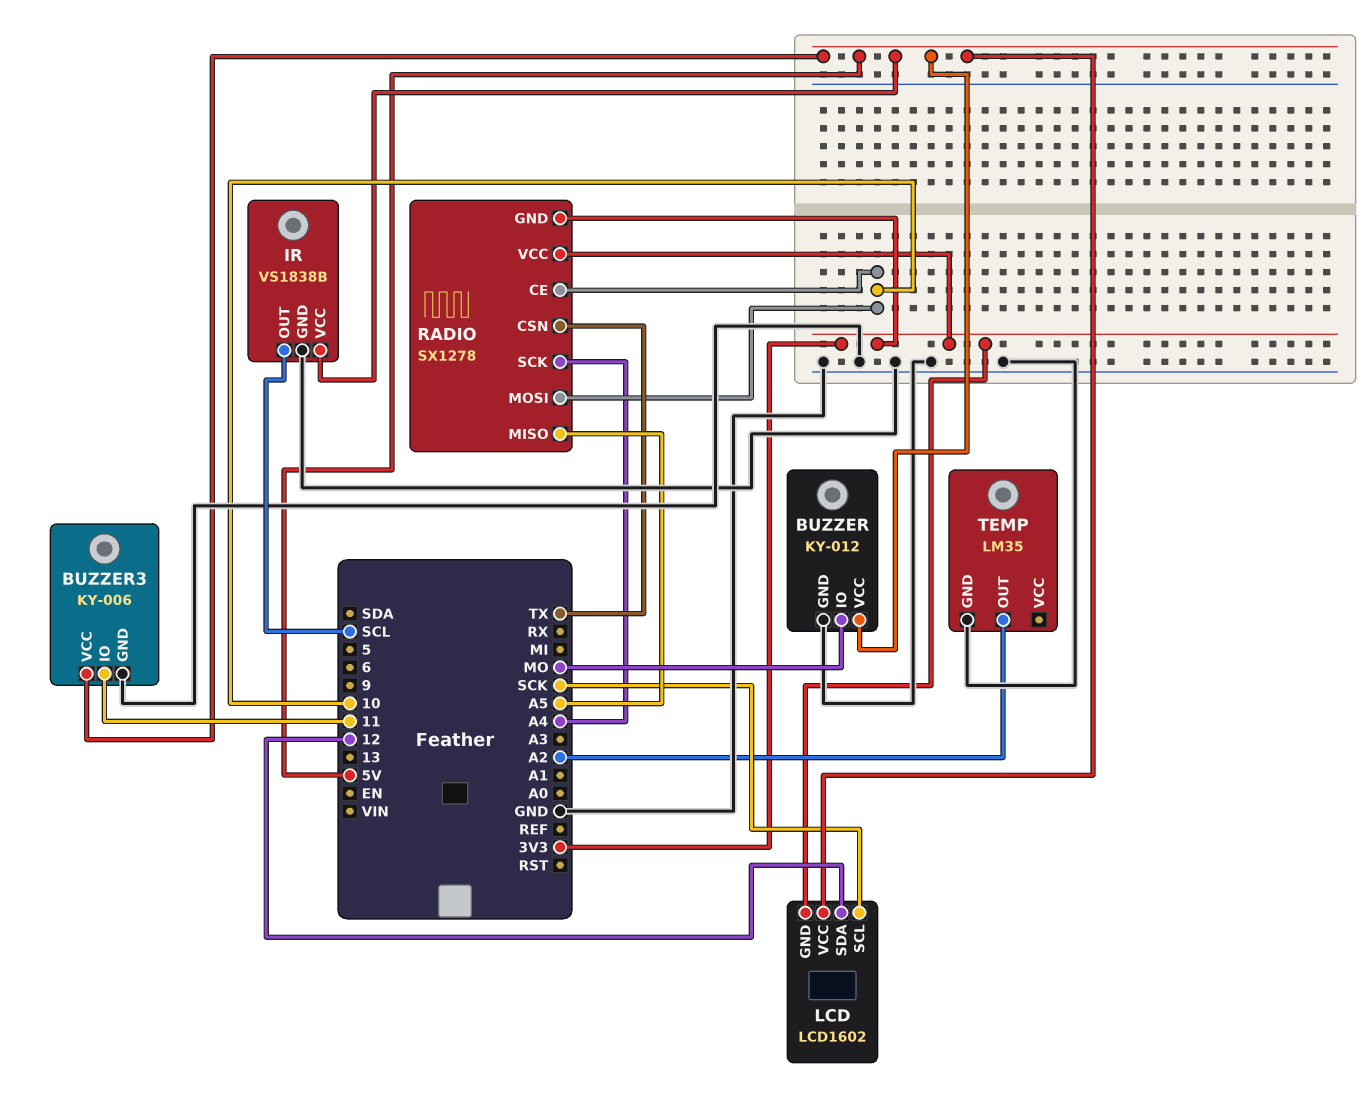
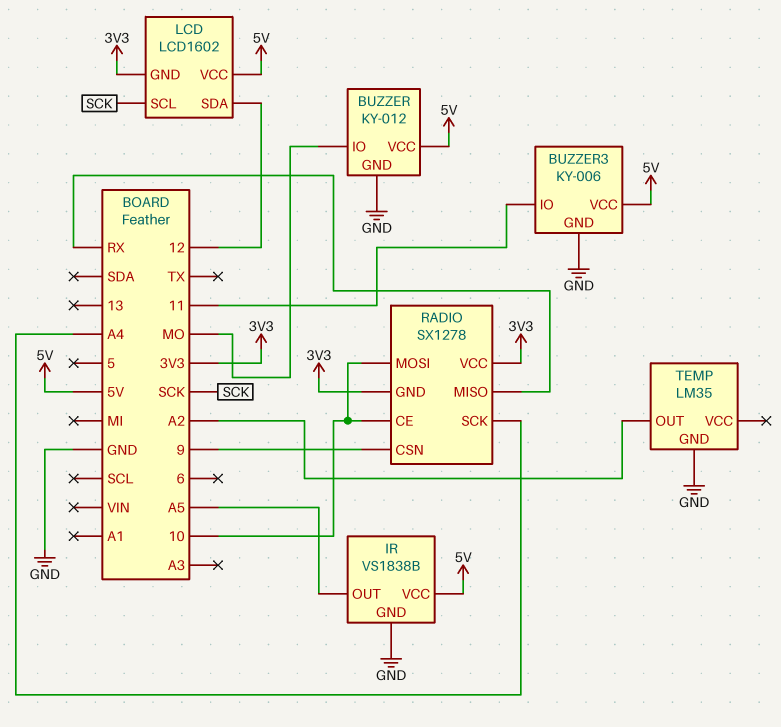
IR pin OUT: SCL -> A5
RADIO pin CSN: TX -> 9
RADIO pin MISO: A5 -> RX

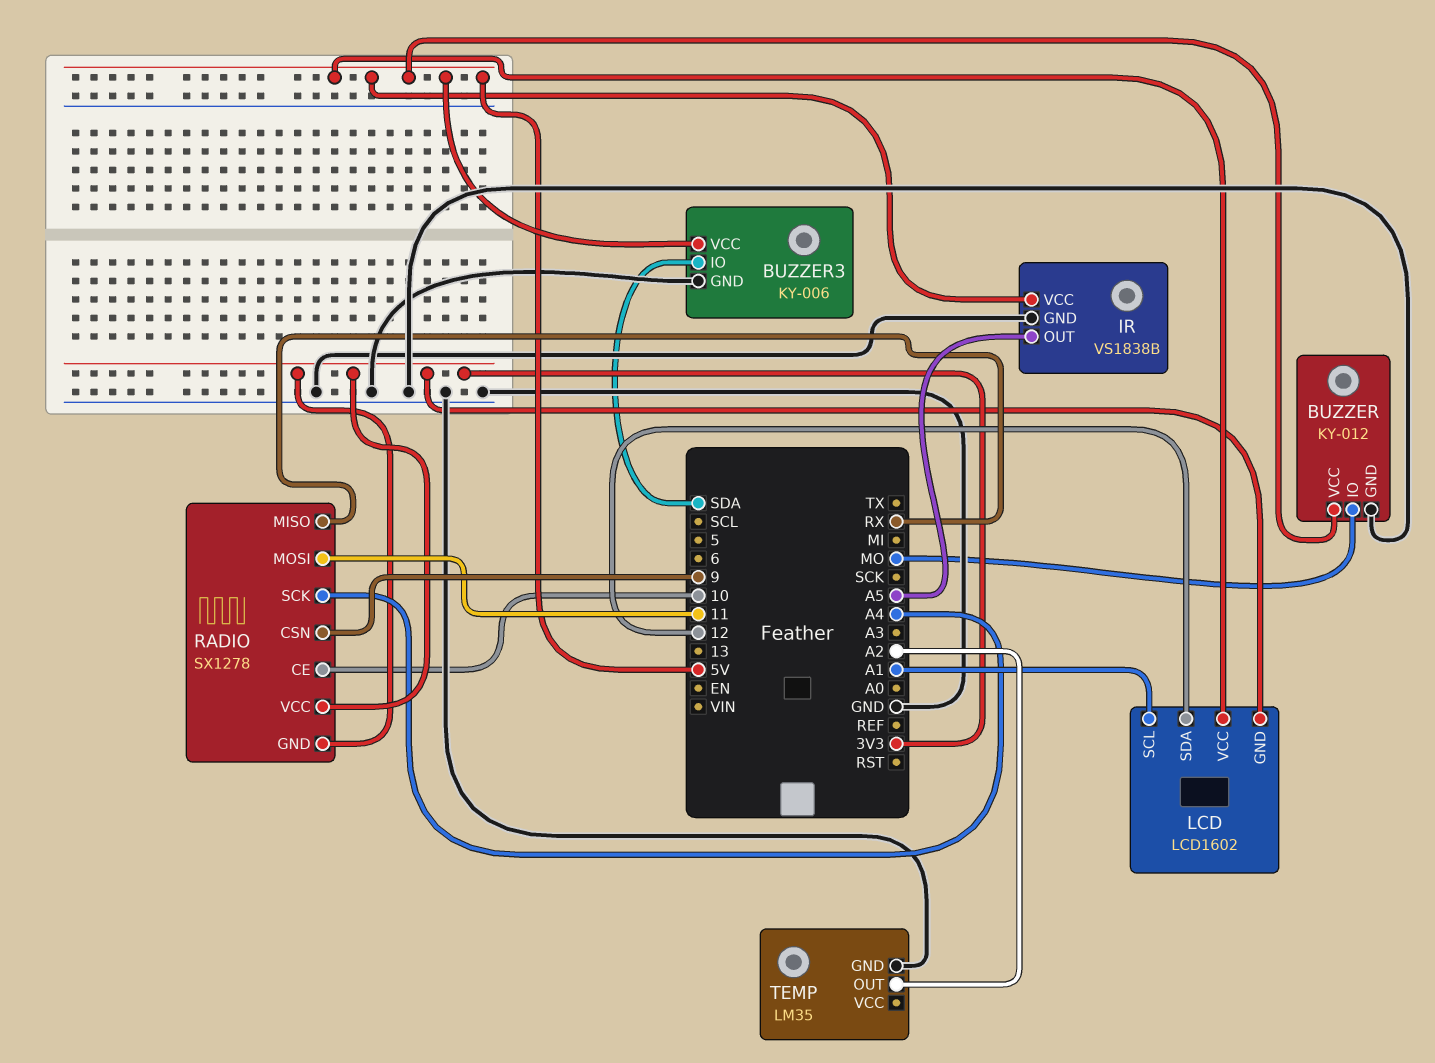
BUZZER3 pin IO: 11 -> SDA
LCD pin SCL: SCK -> A1
RADIO pin MOSI: 10 -> 11

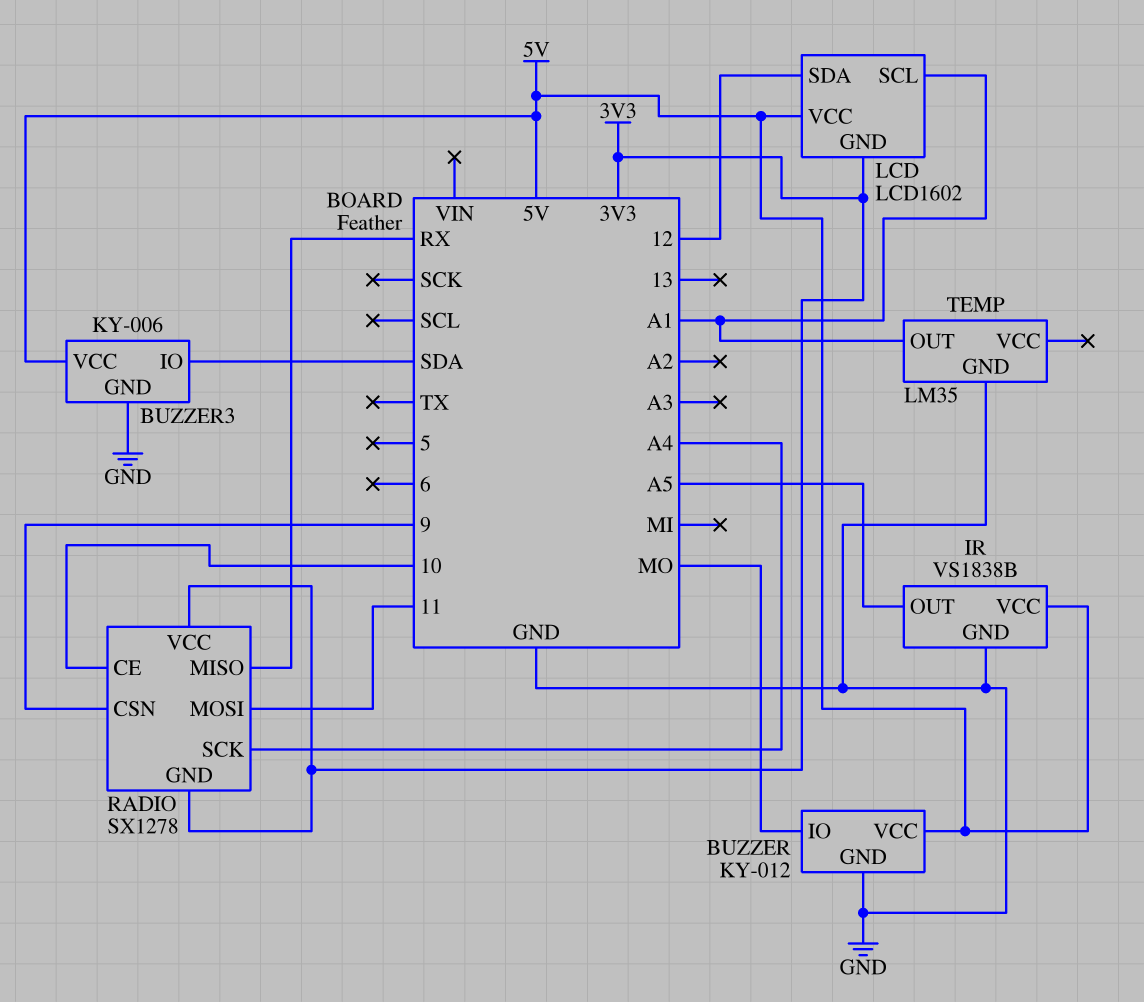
TEMP pin OUT: A2 -> A1

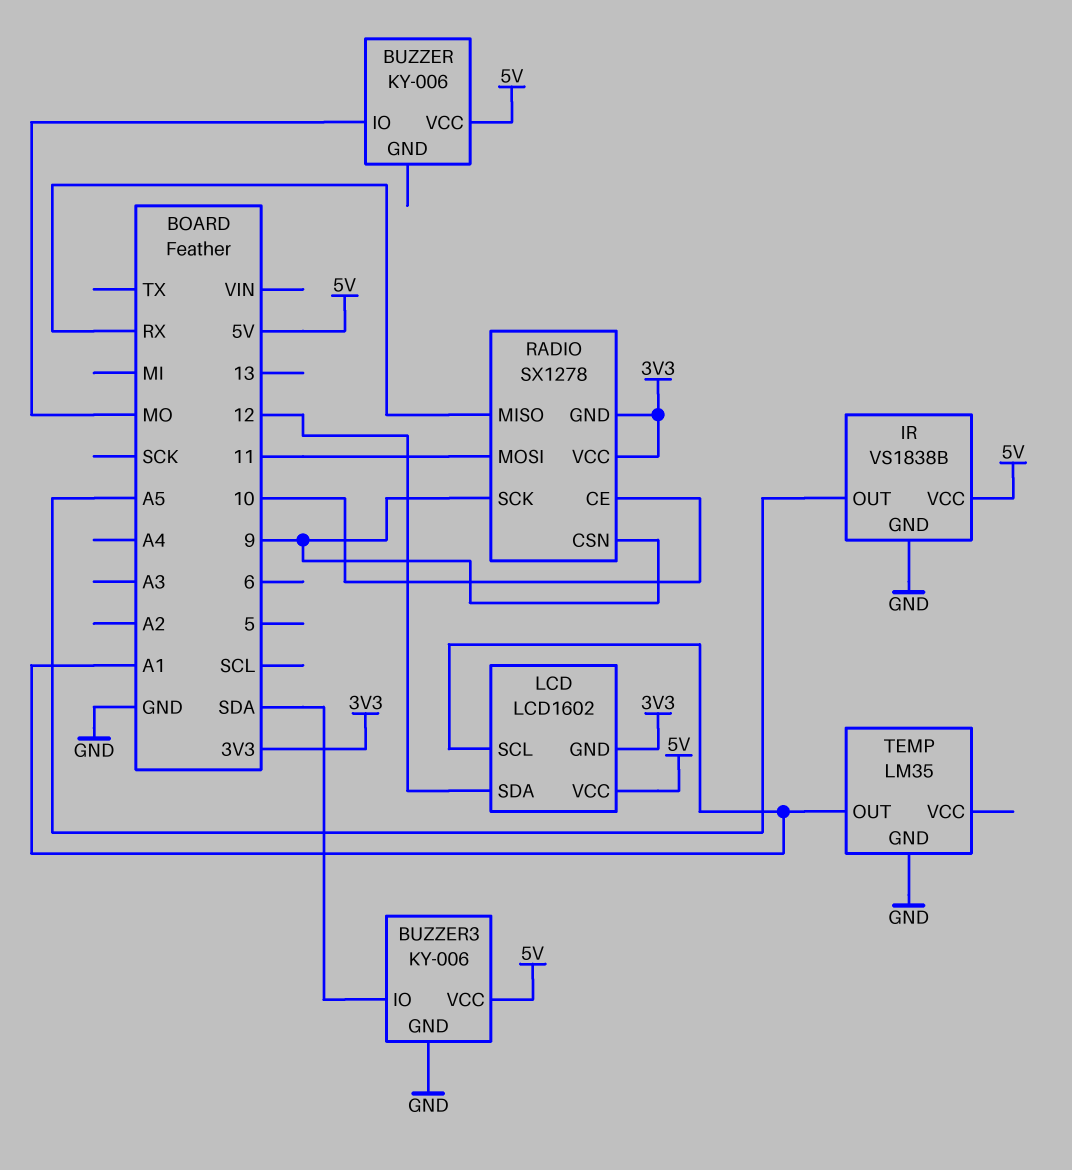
BUZZER: KY-012 -> KY-006
BUZZER pin GND: GND -> none
RADIO pin SCK: A4 -> 9

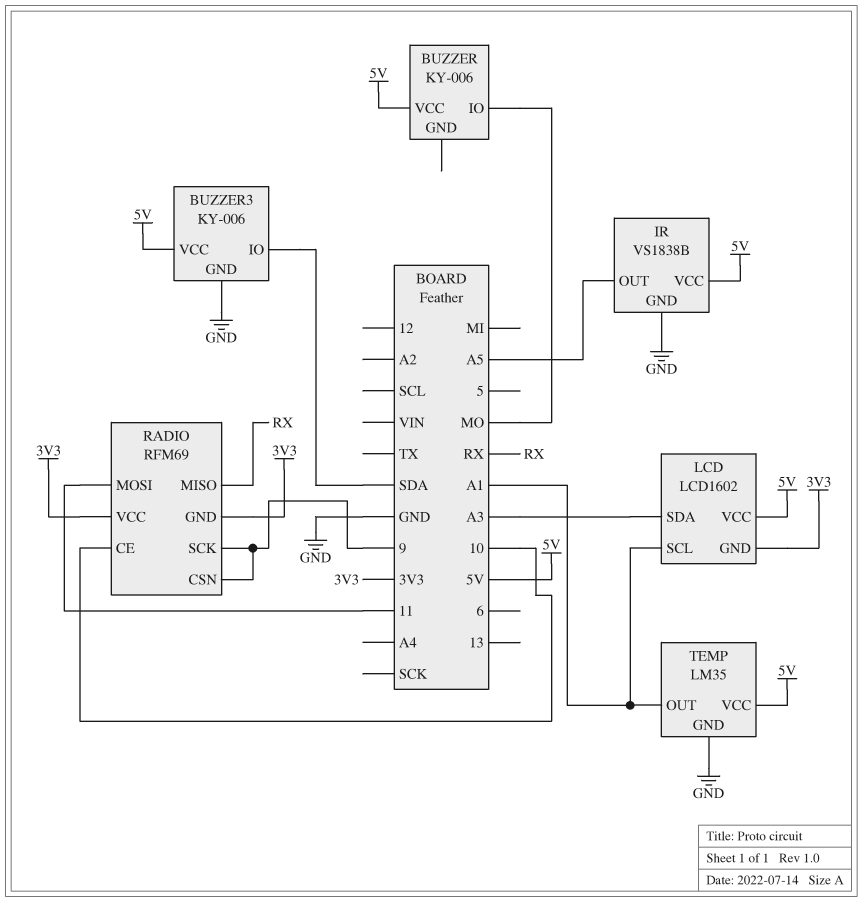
LCD pin SDA: 12 -> A3
RADIO: SX1278 -> RFM69
TEMP pin VCC: none -> 5V

